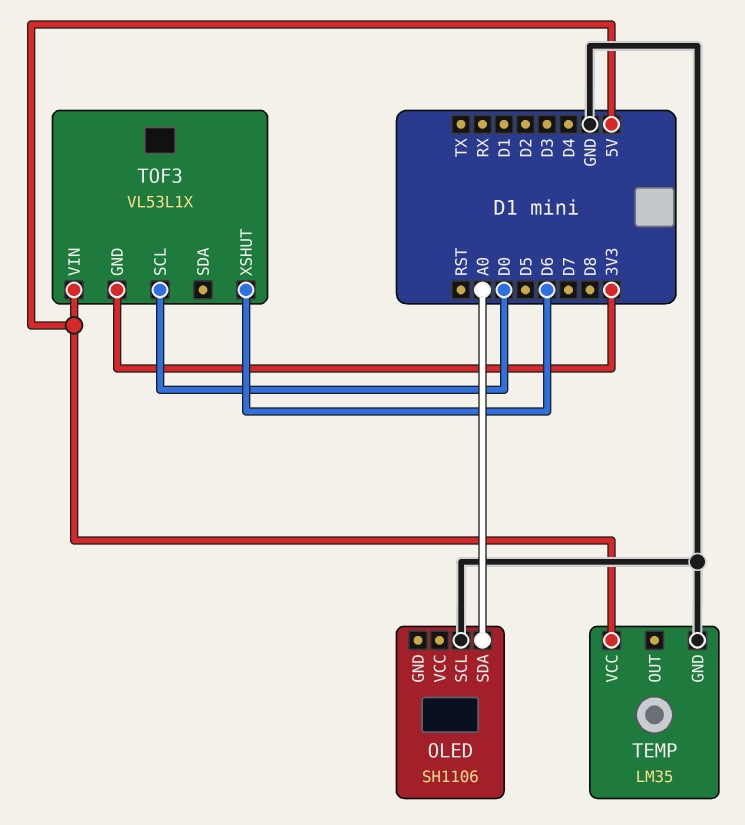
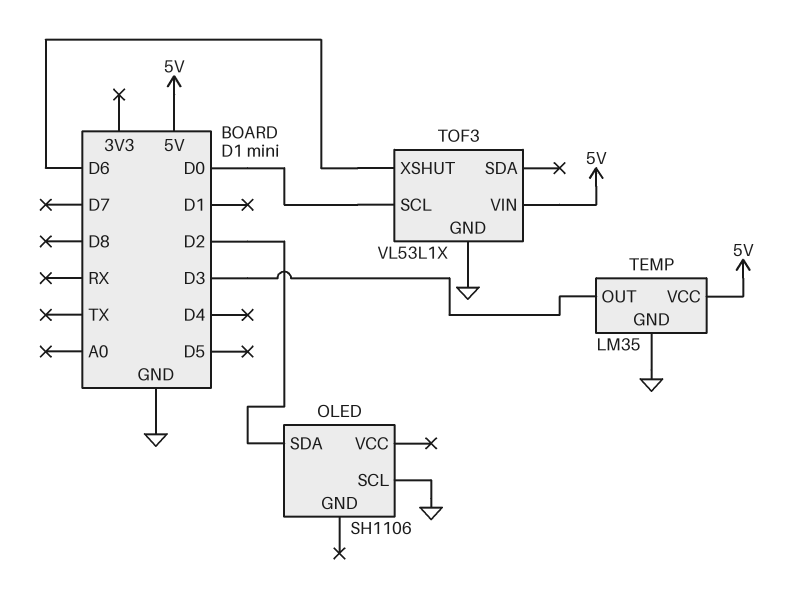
OLED pin SDA: A0 -> D2
TEMP pin OUT: none -> D3
TOF3 pin GND: 3V3 -> GND

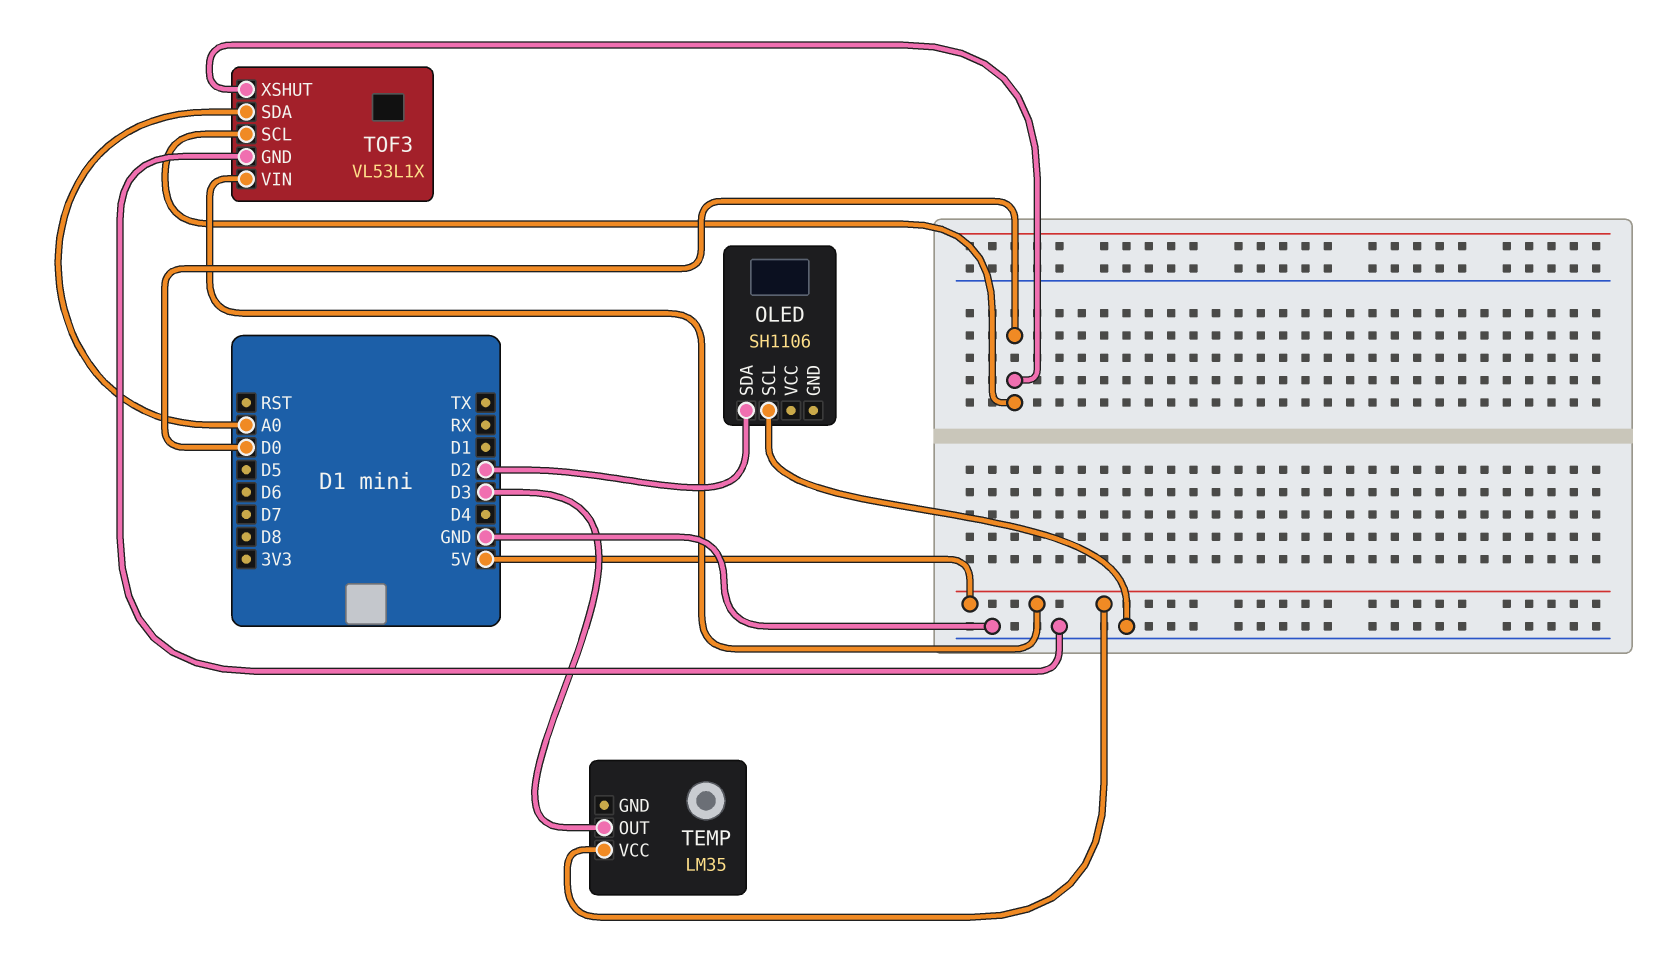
TEMP pin GND: GND -> none
TOF3 pin SDA: none -> A0
TOF3 pin XSHUT: D6 -> D0

